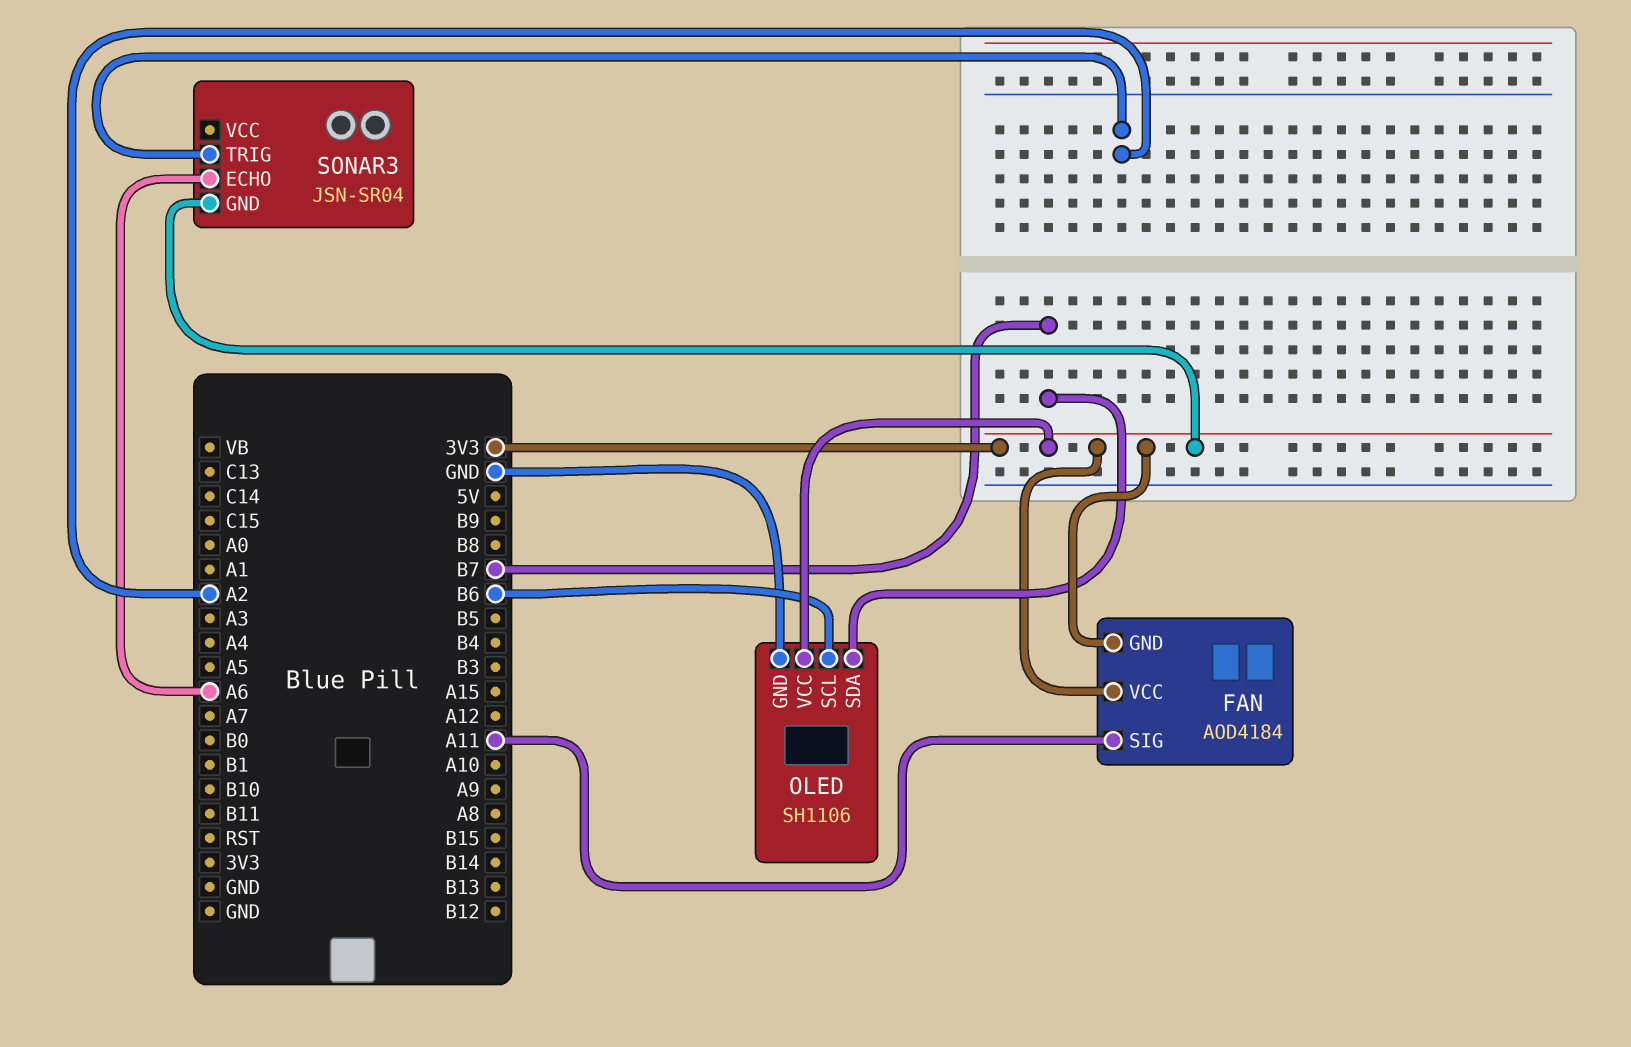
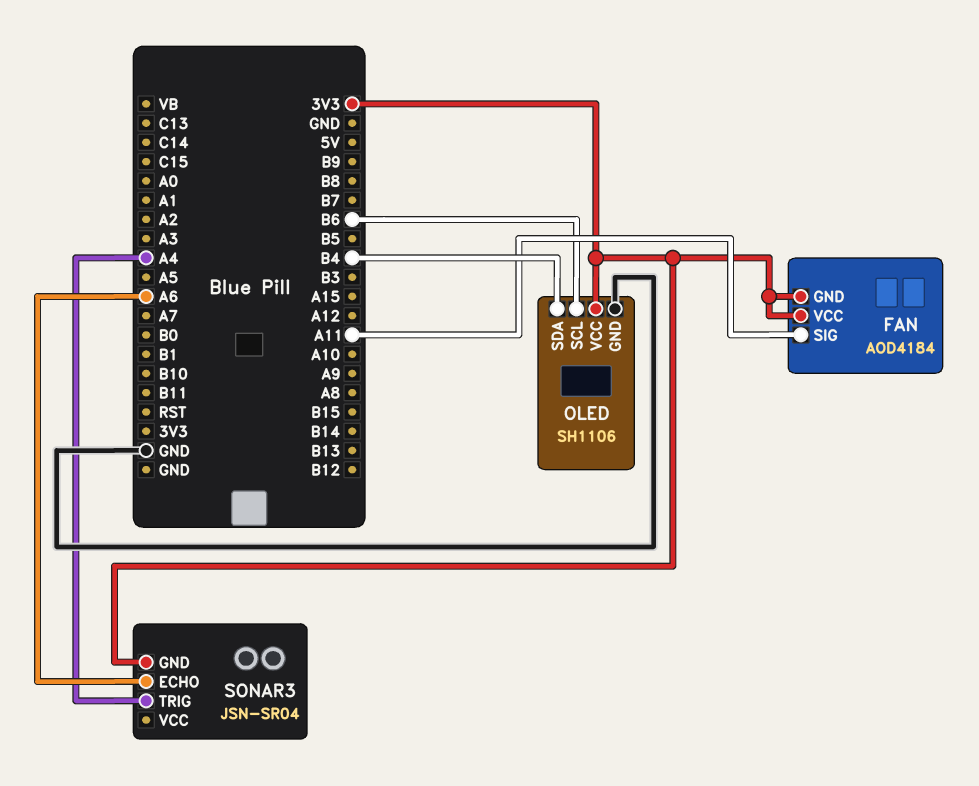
OLED pin SDA: B7 -> B4
SONAR3 pin TRIG: A2 -> A4

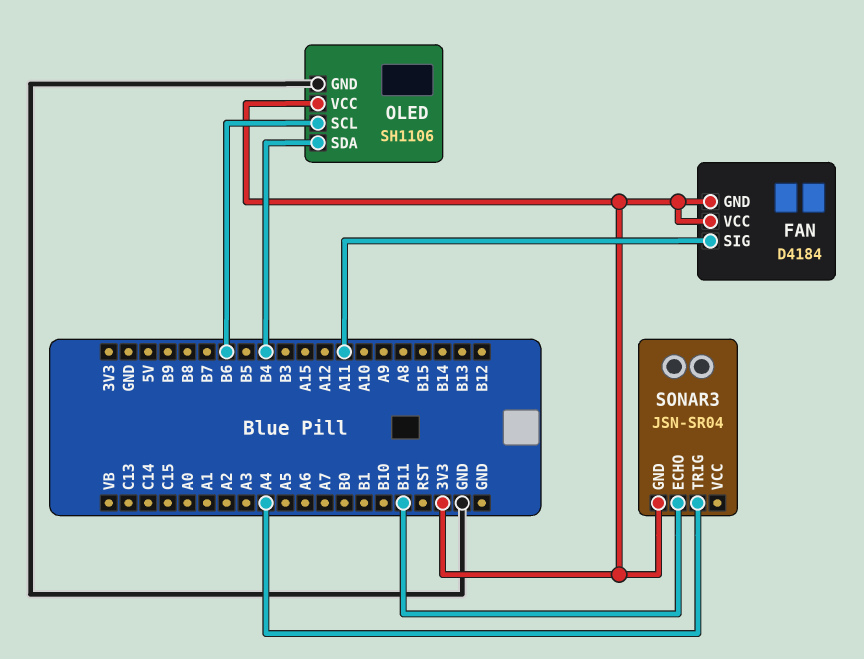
FAN: AOD4184 -> D4184
SONAR3 pin ECHO: A6 -> B11

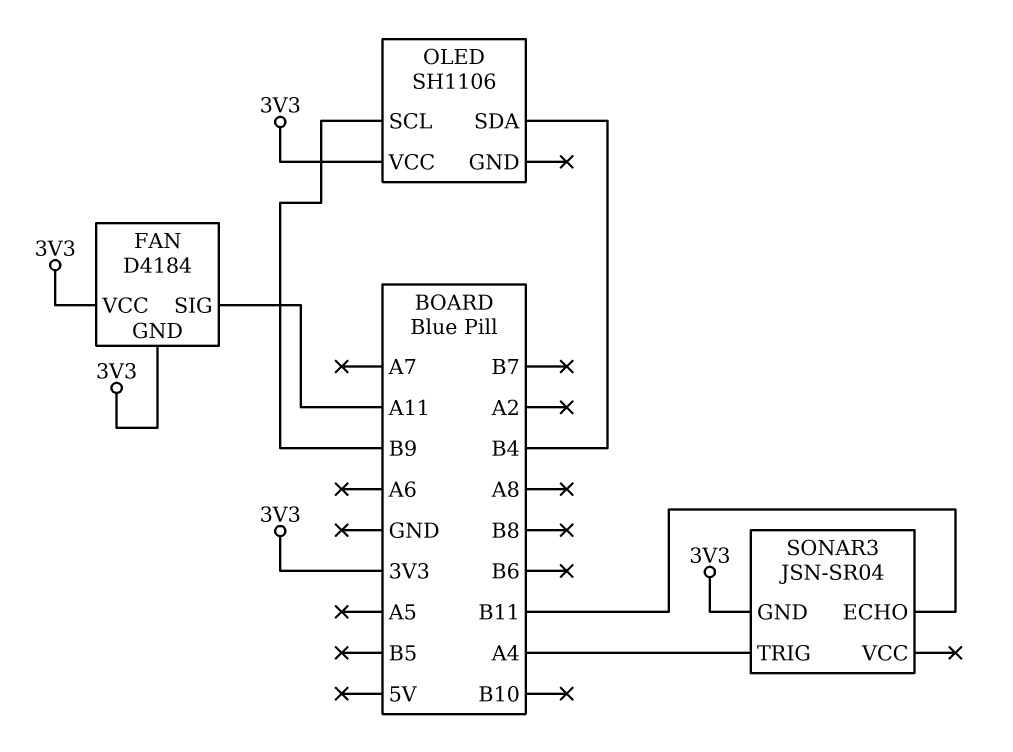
OLED pin GND: GND -> none
OLED pin SCL: B6 -> B9

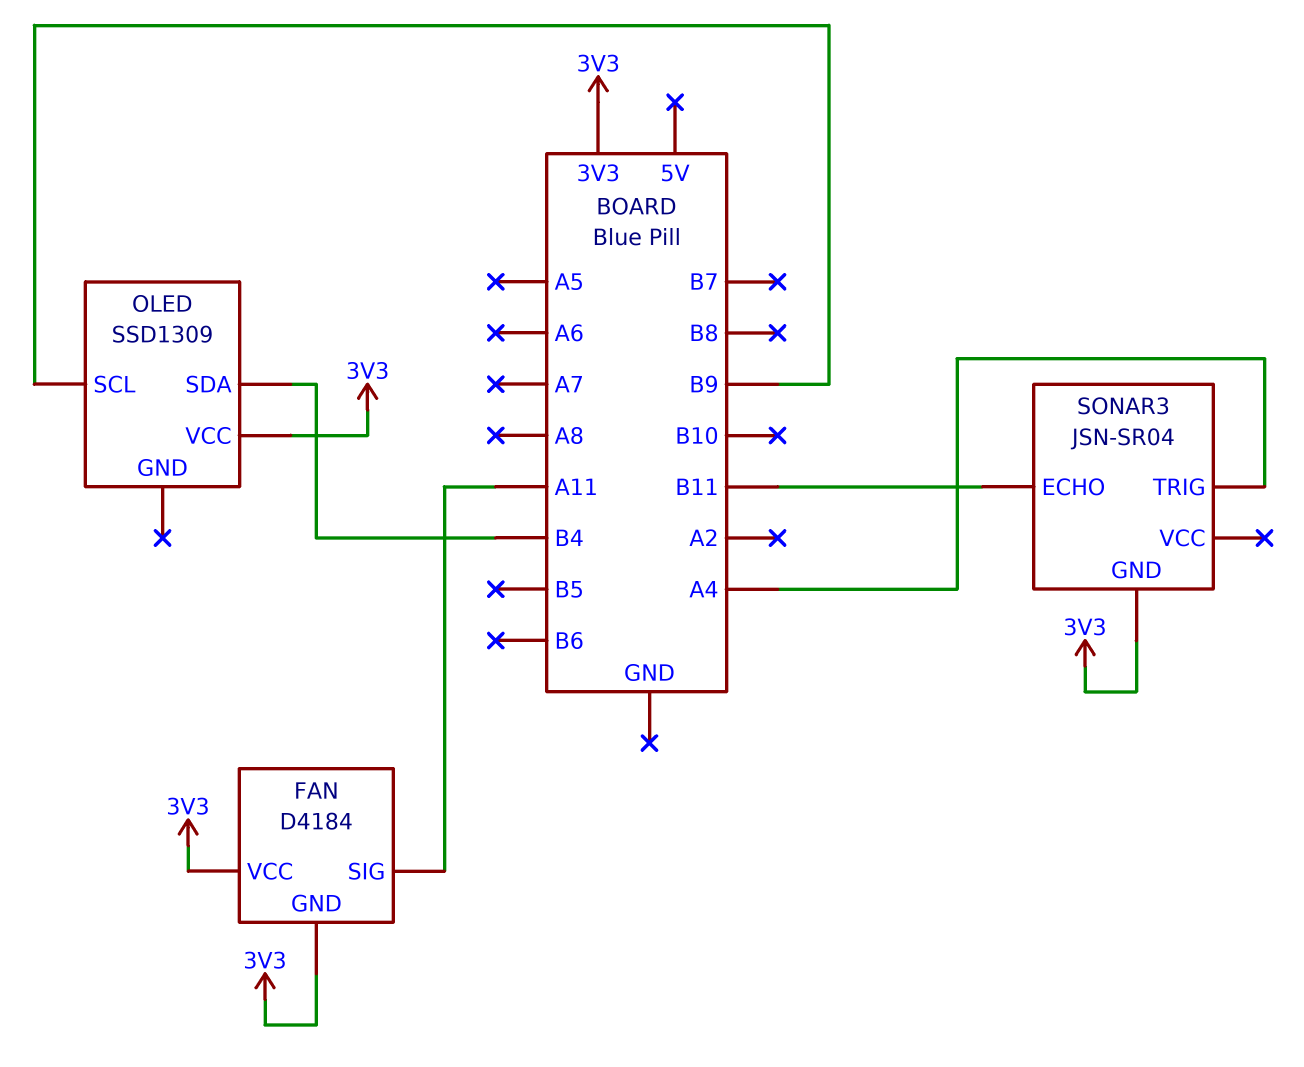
OLED: SH1106 -> SSD1309

